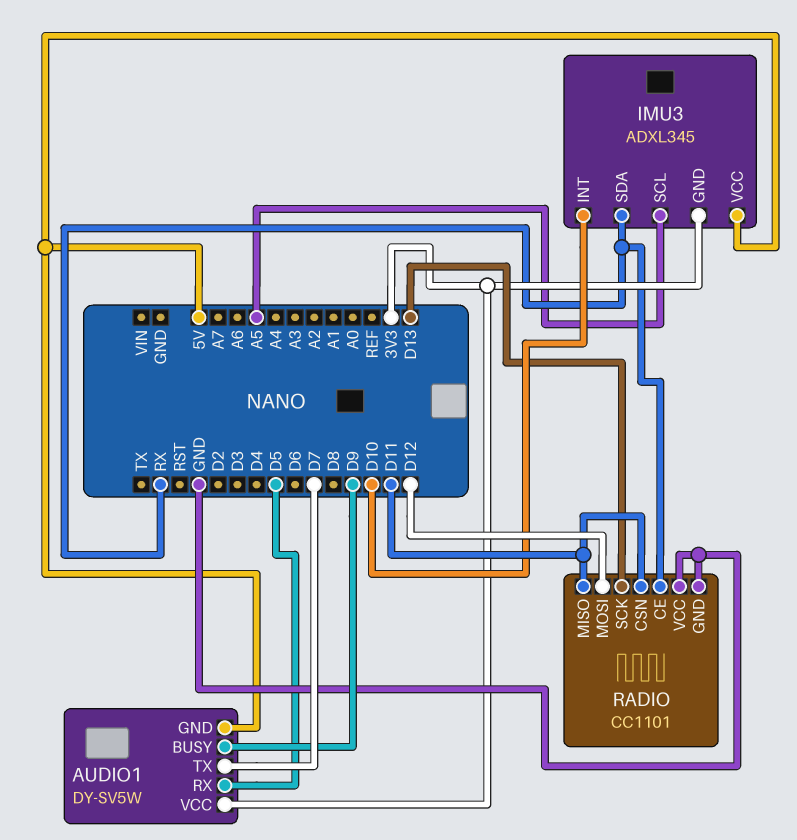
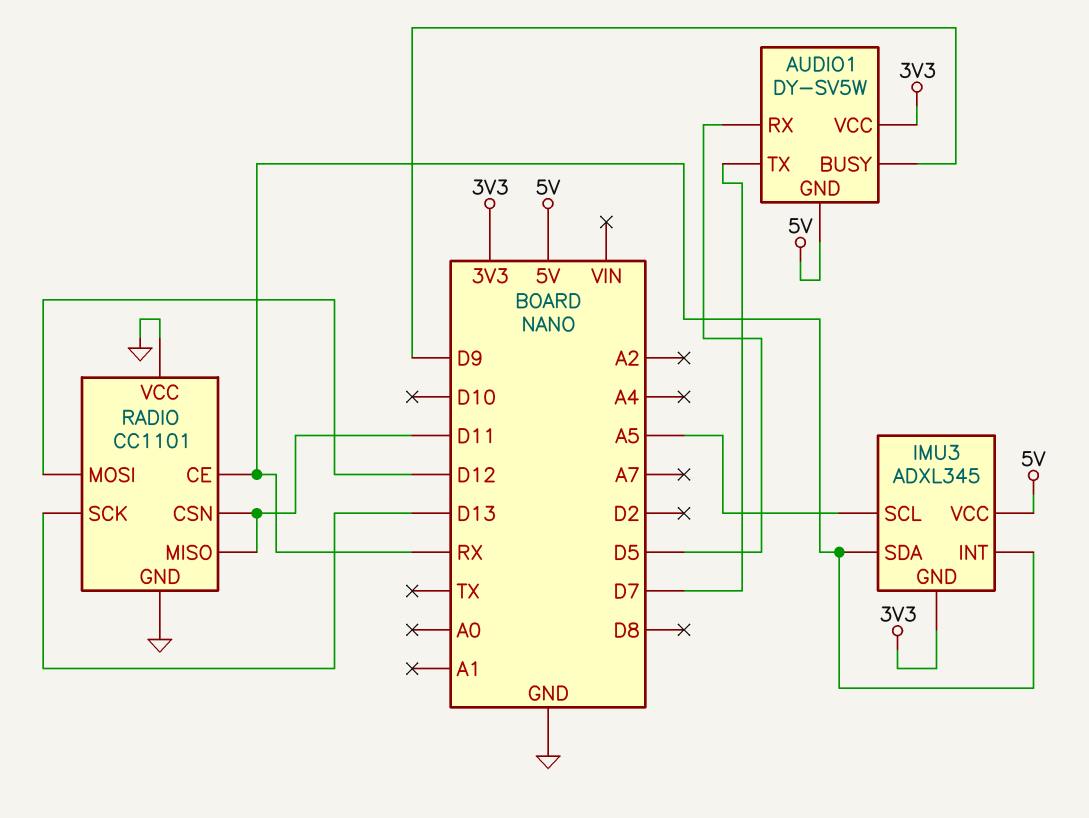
IMU3 pin INT: D10 -> RX

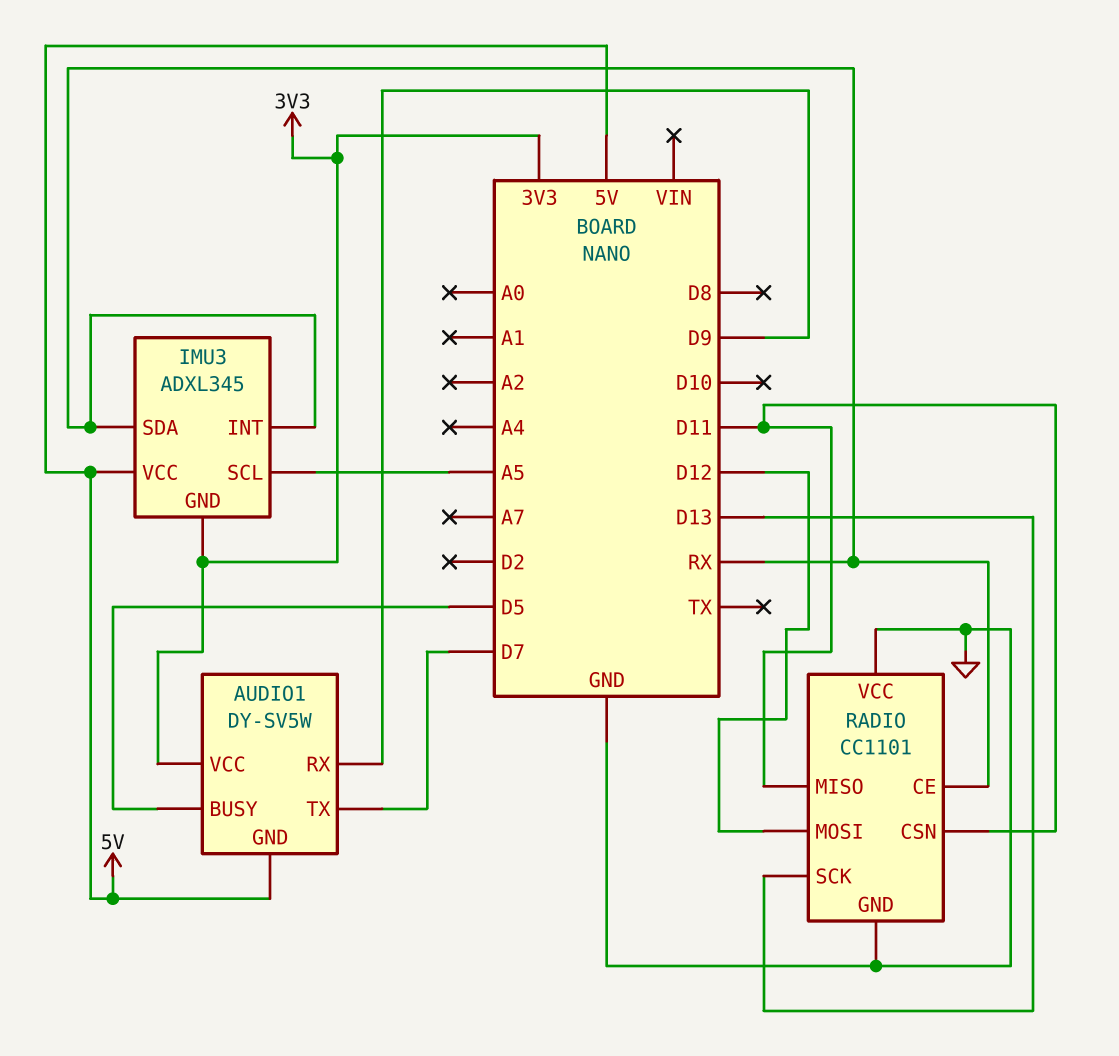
AUDIO1 pin BUSY: D9 -> D5
AUDIO1 pin RX: D5 -> D9

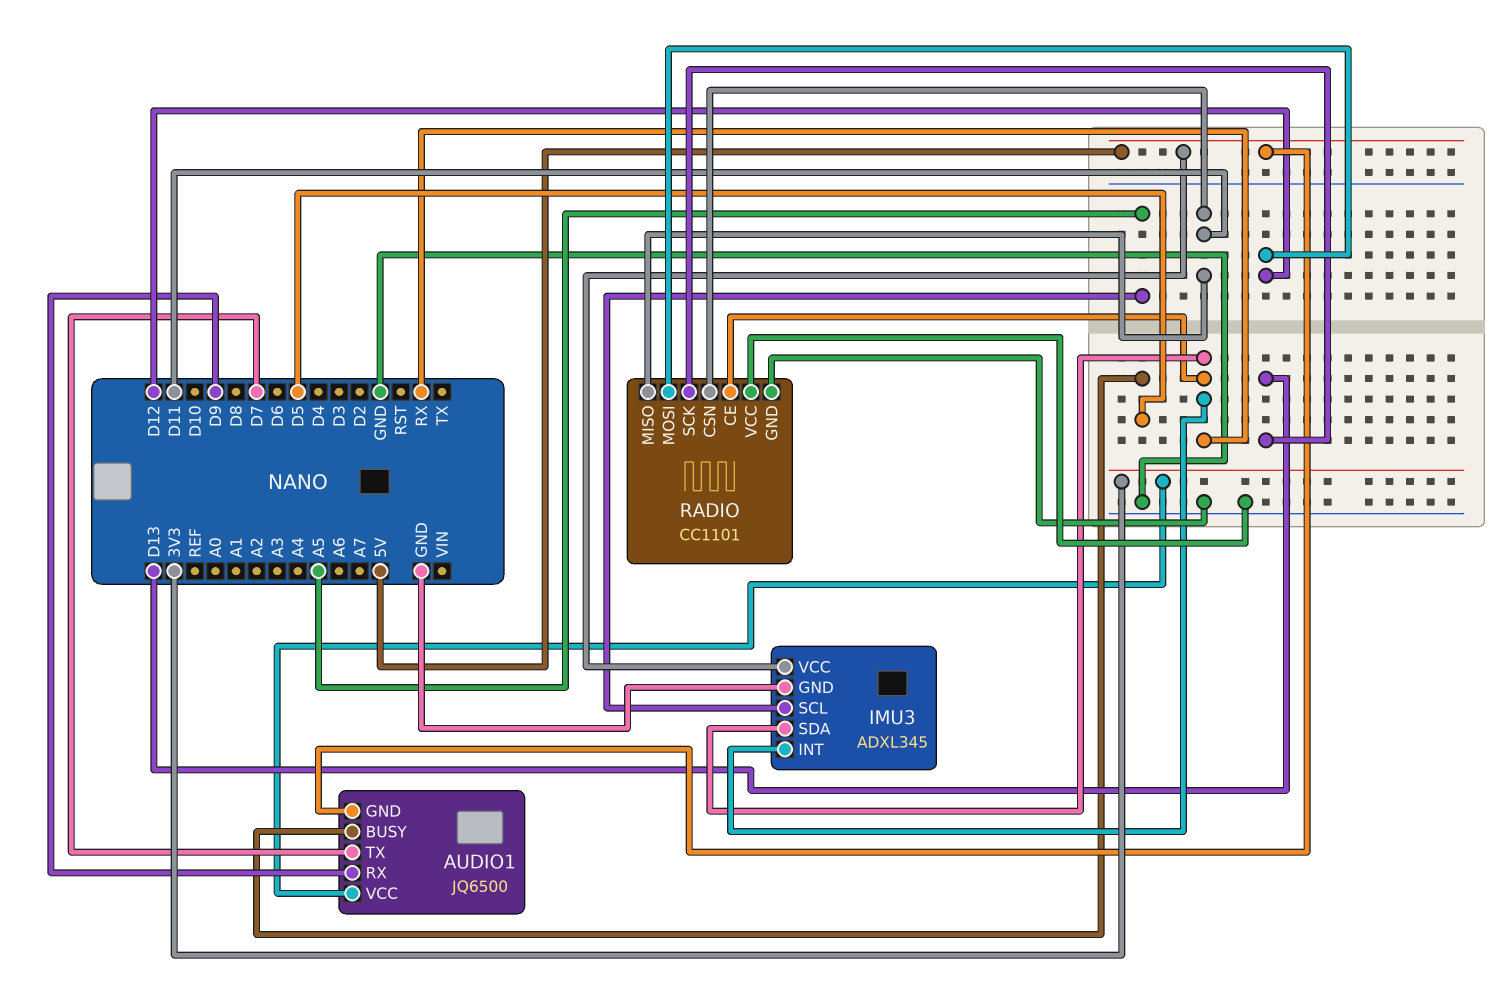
AUDIO1: DY-SV5W -> JQ6500
IMU3 pin GND: 3V3 -> GND

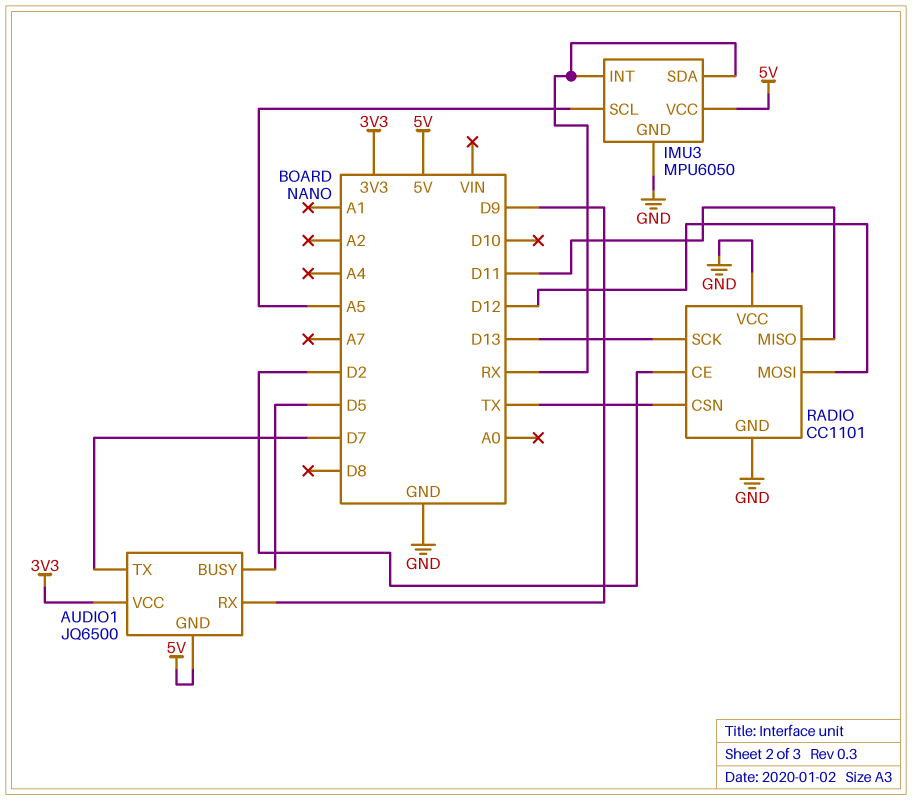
IMU3: ADXL345 -> MPU6050
RADIO pin CE: RX -> D2
RADIO pin CSN: D11 -> TX

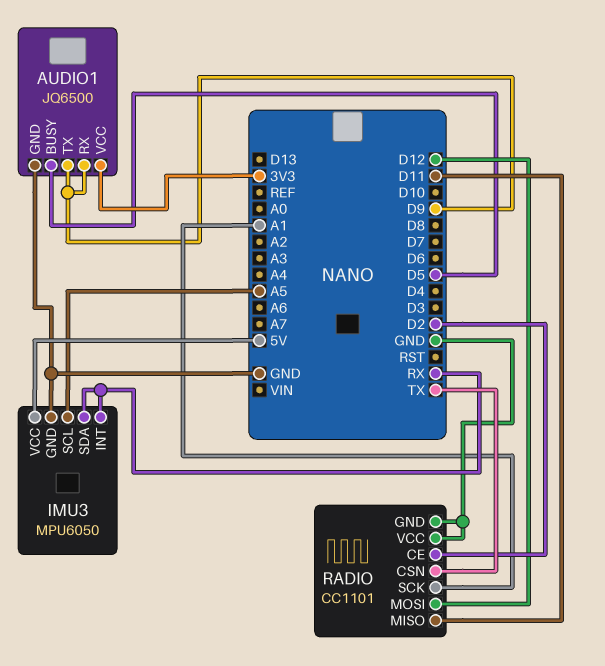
AUDIO1 pin GND: 5V -> GND
AUDIO1 pin TX: D7 -> D9
RADIO pin SCK: D13 -> A1

